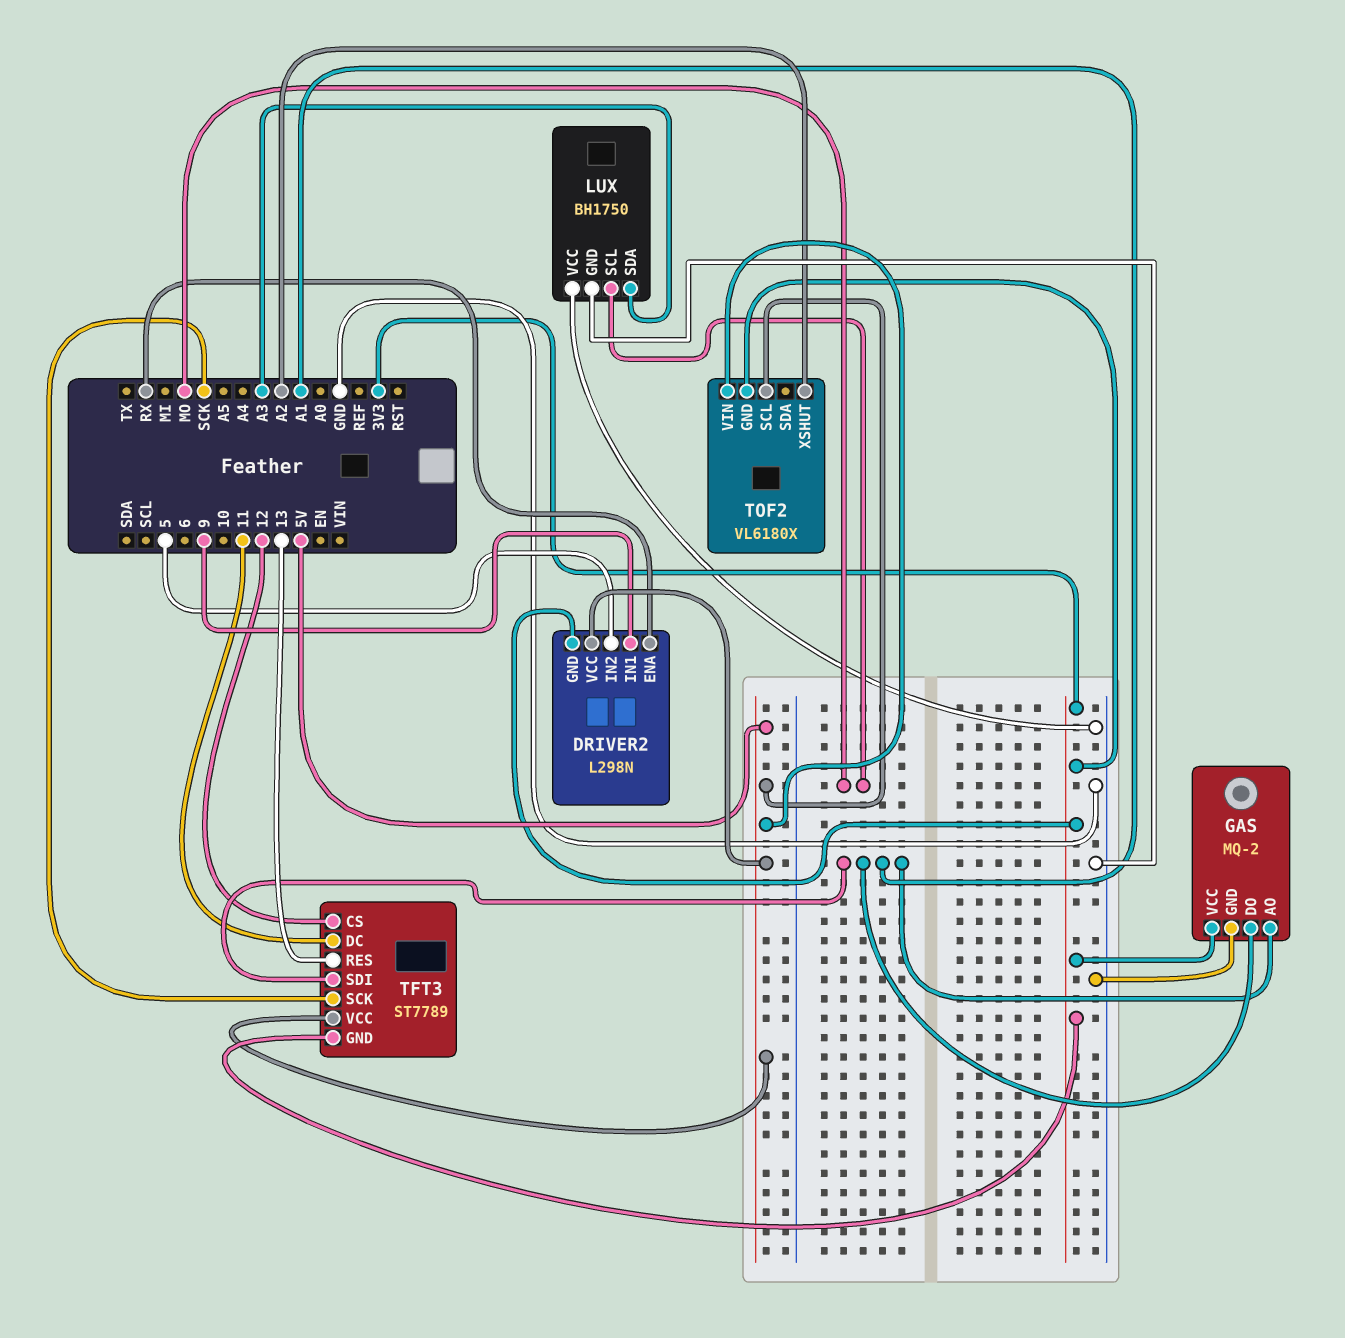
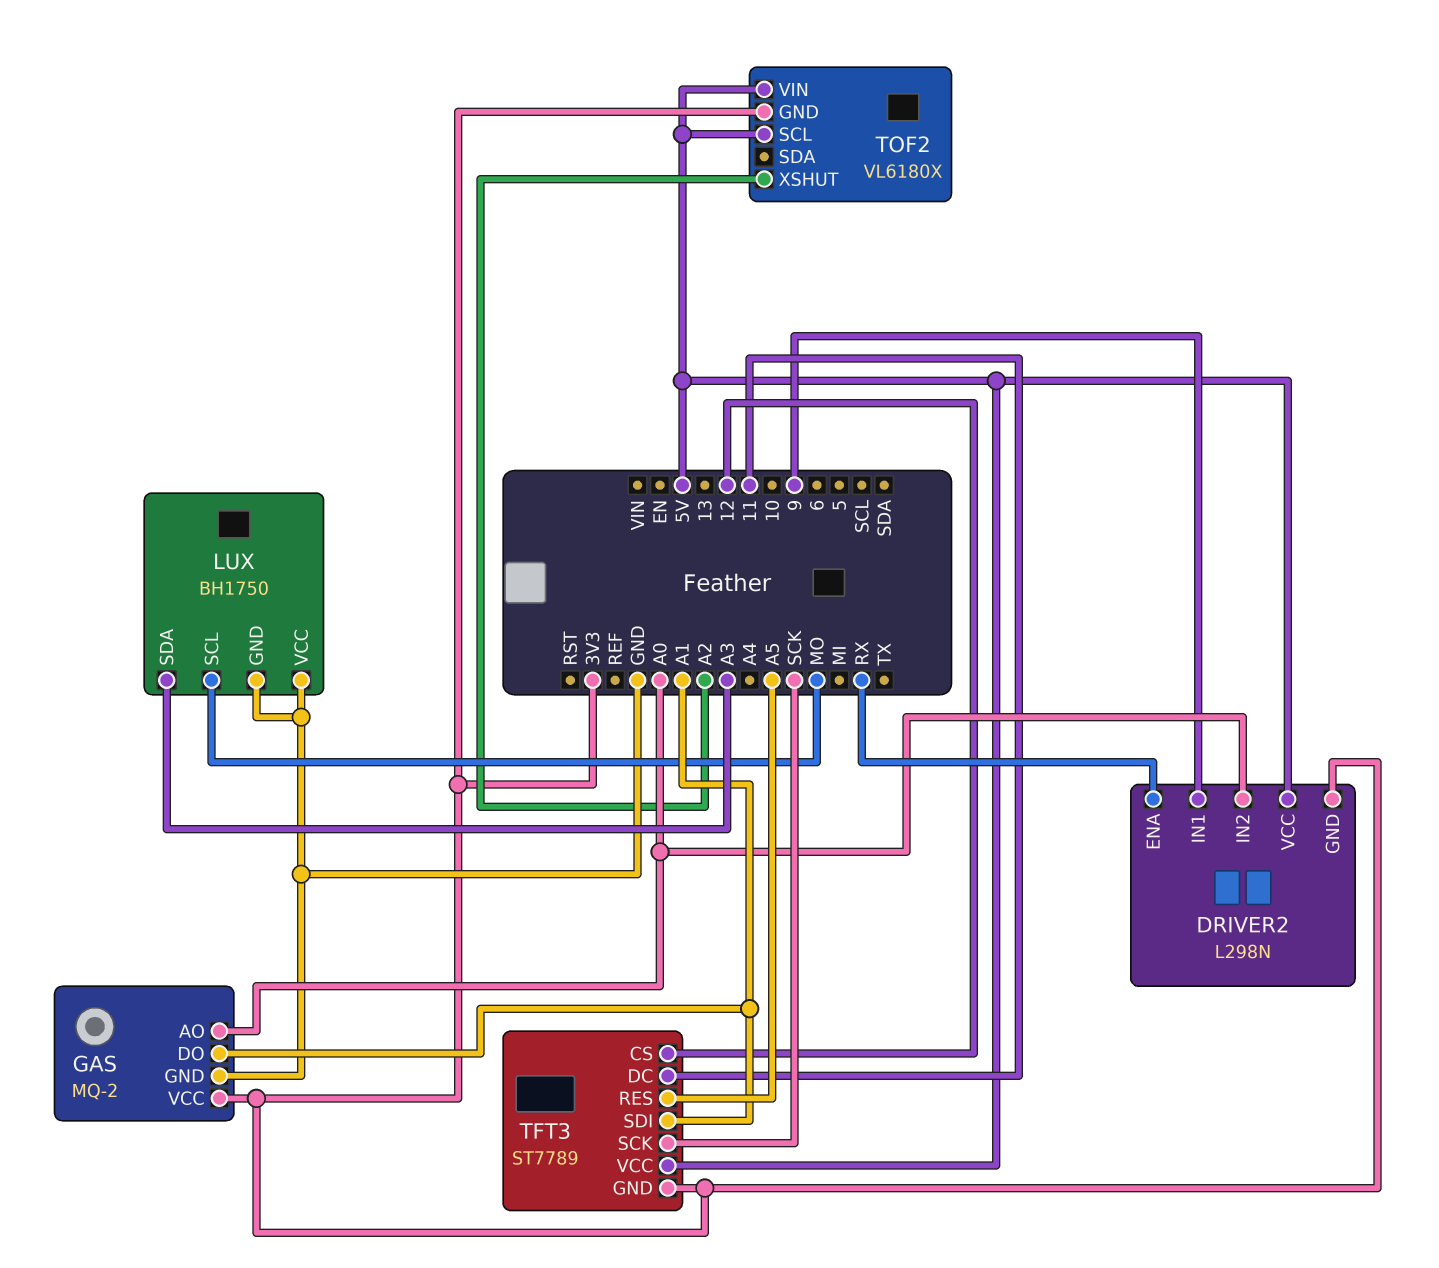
DRIVER2 pin IN2: 5 -> A0
GAS pin AO: A1 -> A0
TFT3 pin RES: 13 -> A5

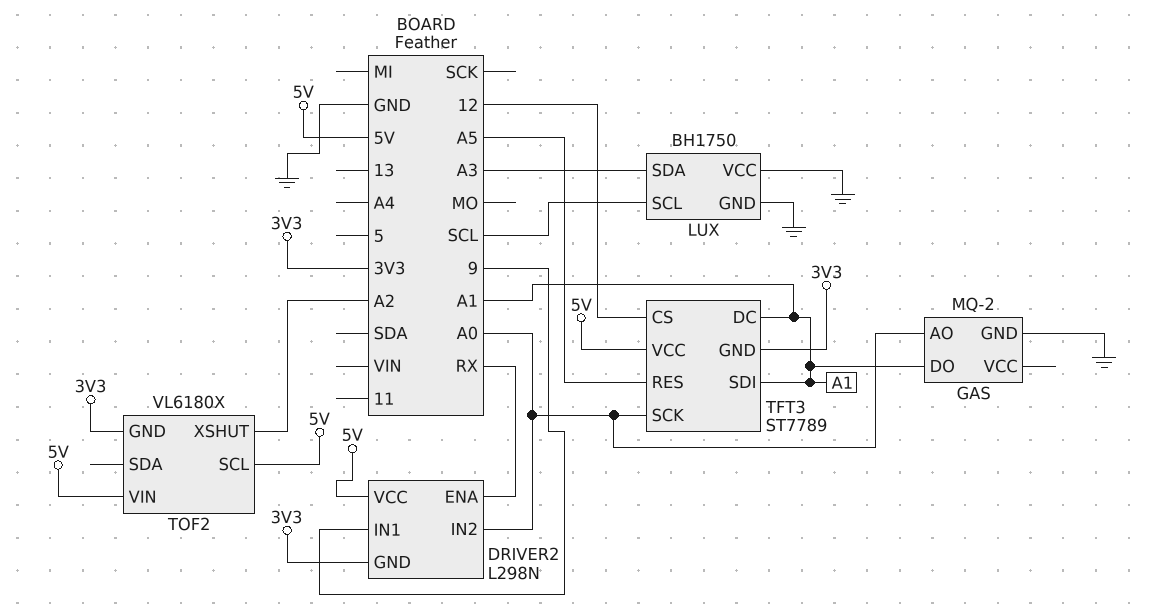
GAS pin VCC: 3V3 -> none
LUX pin SCL: MO -> SCL
TFT3 pin DC: 11 -> A1
TFT3 pin SCK: SCK -> A0

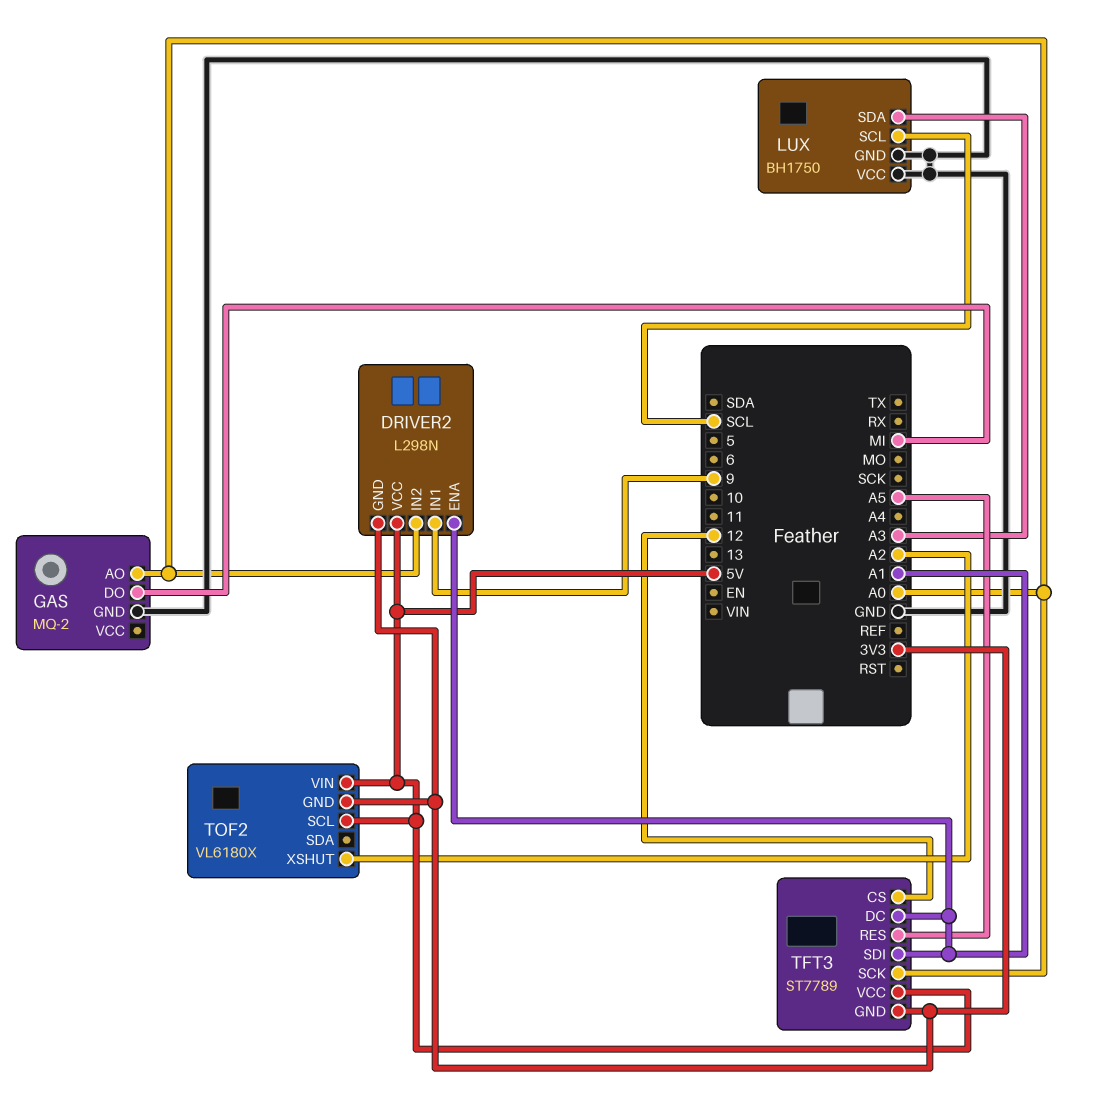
DRIVER2 pin ENA: RX -> A1
GAS pin DO: A1 -> MI

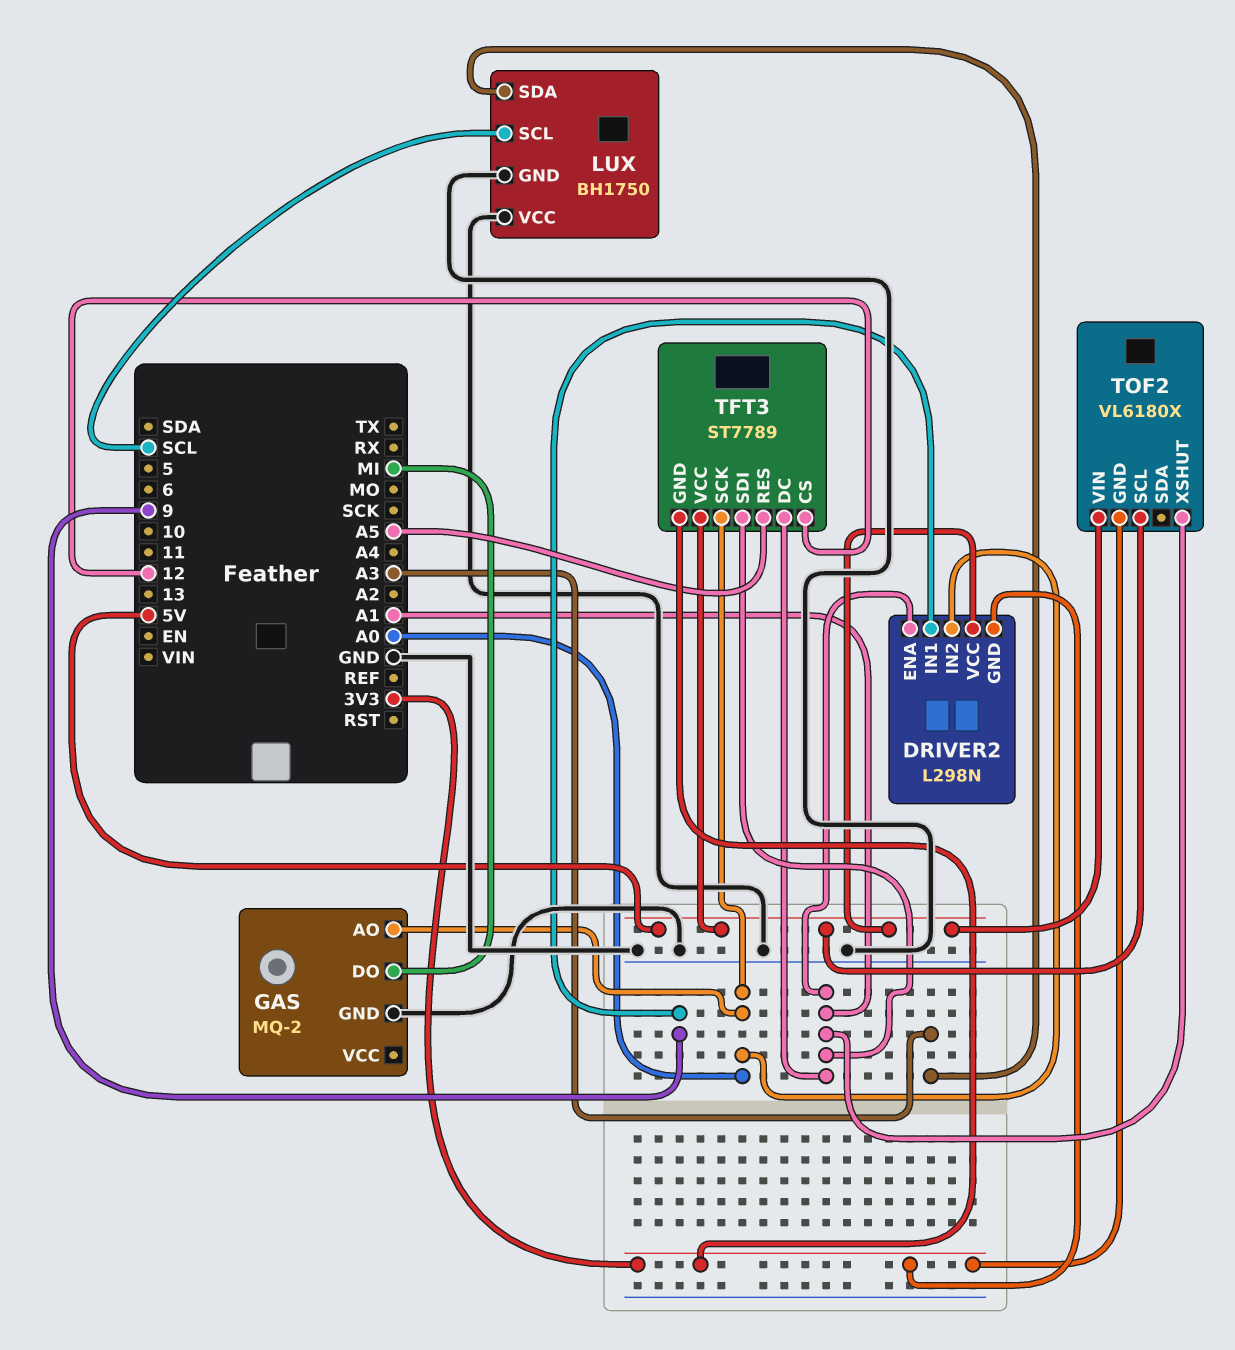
TOF2 pin XSHUT: A2 -> A1

